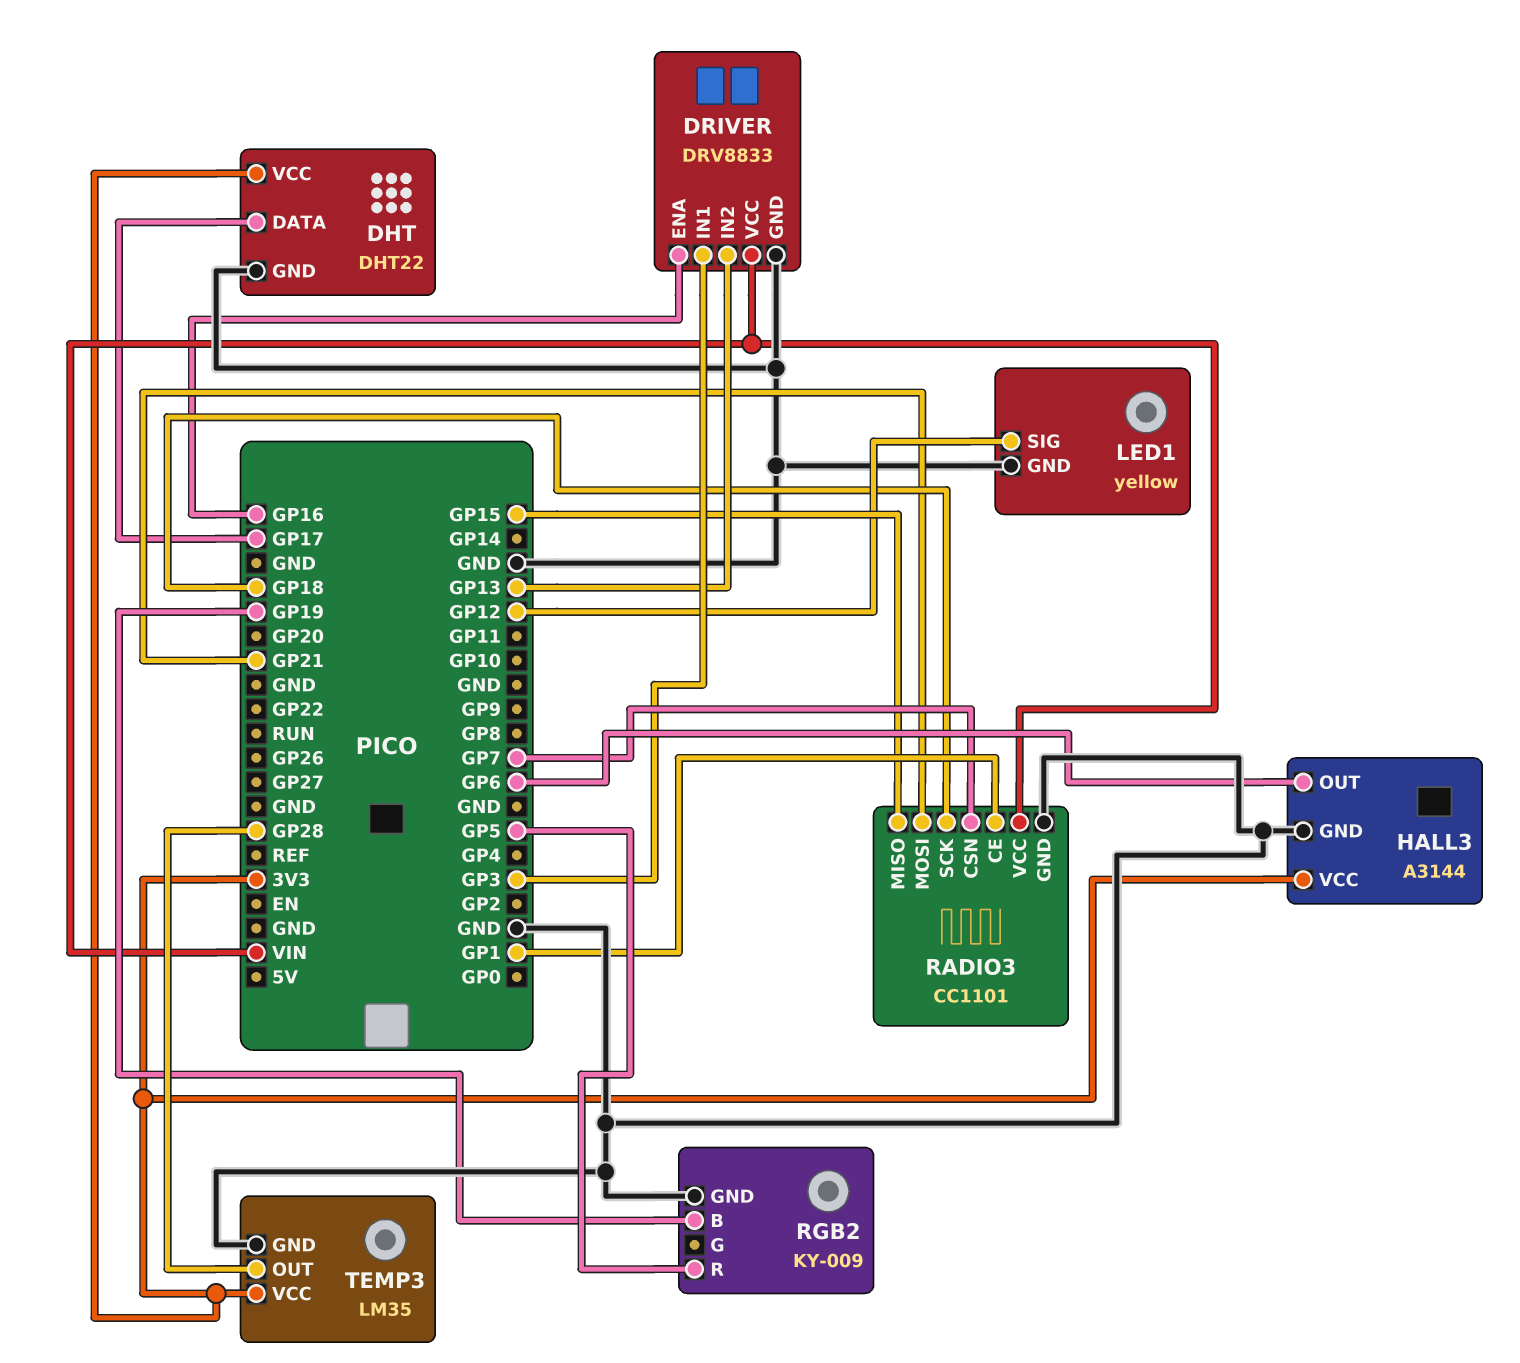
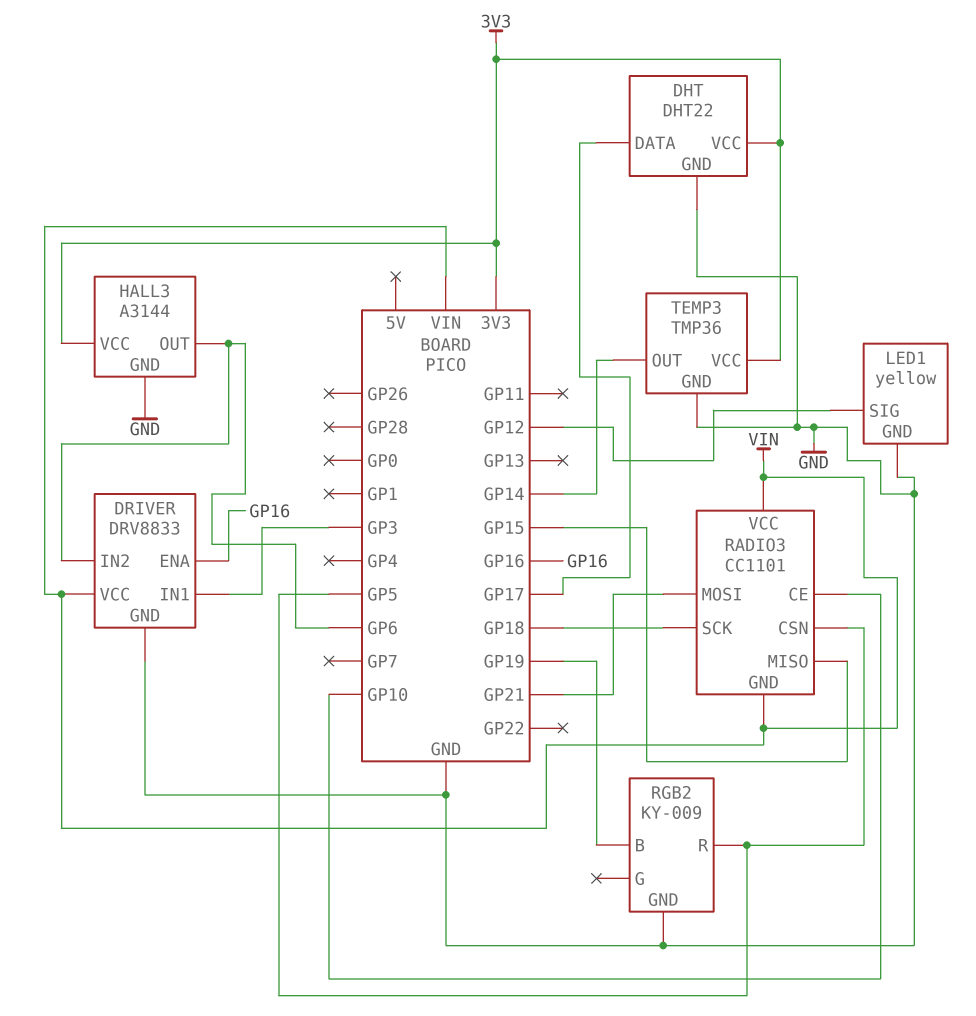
DRIVER pin IN2: GP13 -> GP6
RADIO3 pin CE: GP1 -> GP10
RADIO3 pin CSN: GP7 -> GP5
RADIO3 pin GND: GND -> VIN
TEMP3: LM35 -> TMP36
TEMP3 pin OUT: GP28 -> GP14

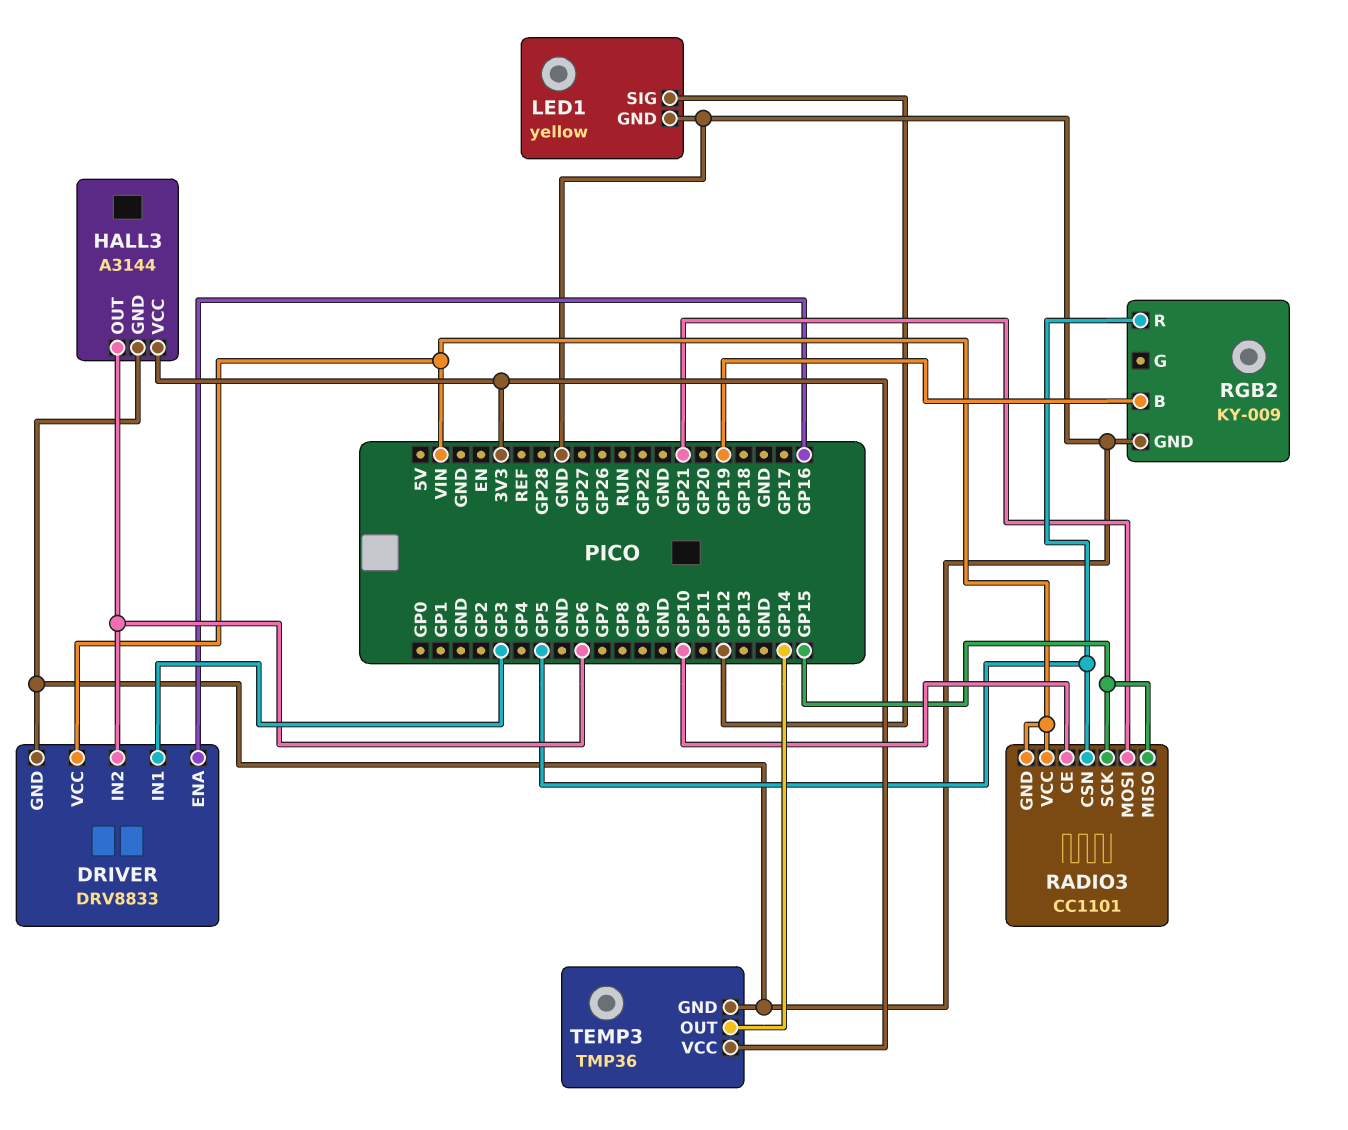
DHT: DHT22 -> none
DHT pin DATA: GP17 -> none
DHT pin GND: GND -> none
DHT pin VCC: 3V3 -> none
RADIO3 pin SCK: GP18 -> GP15

